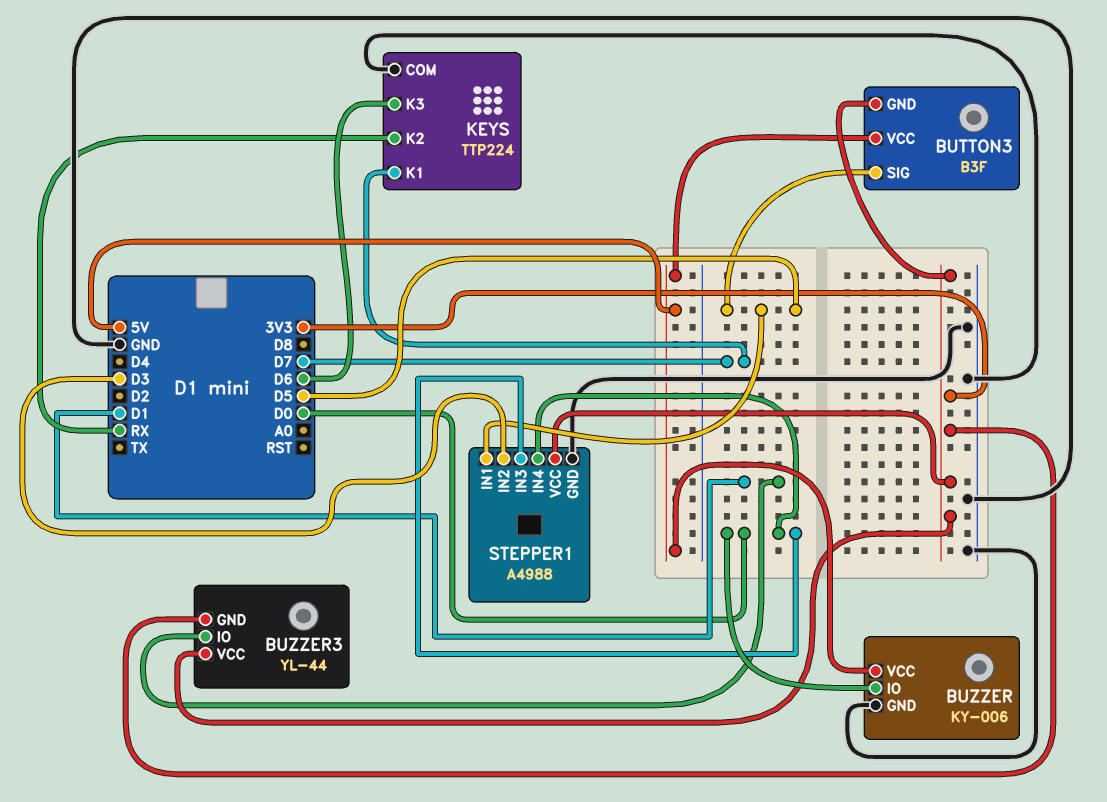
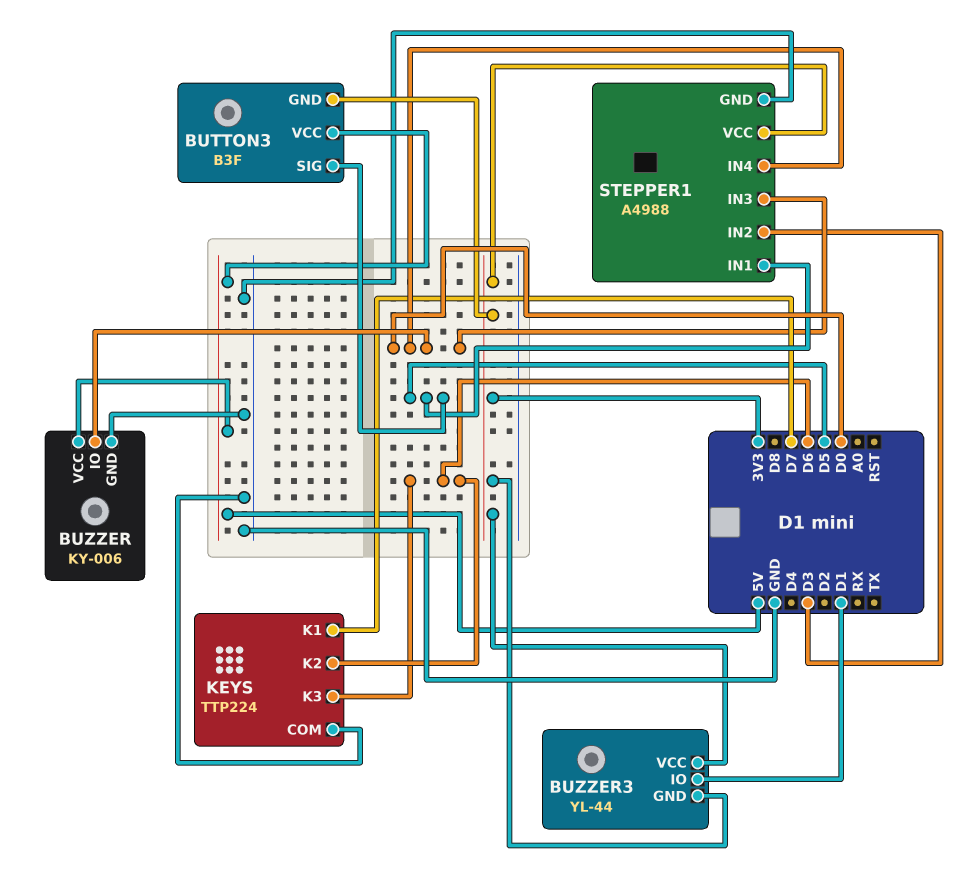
KEYS pin K2: RX -> D6

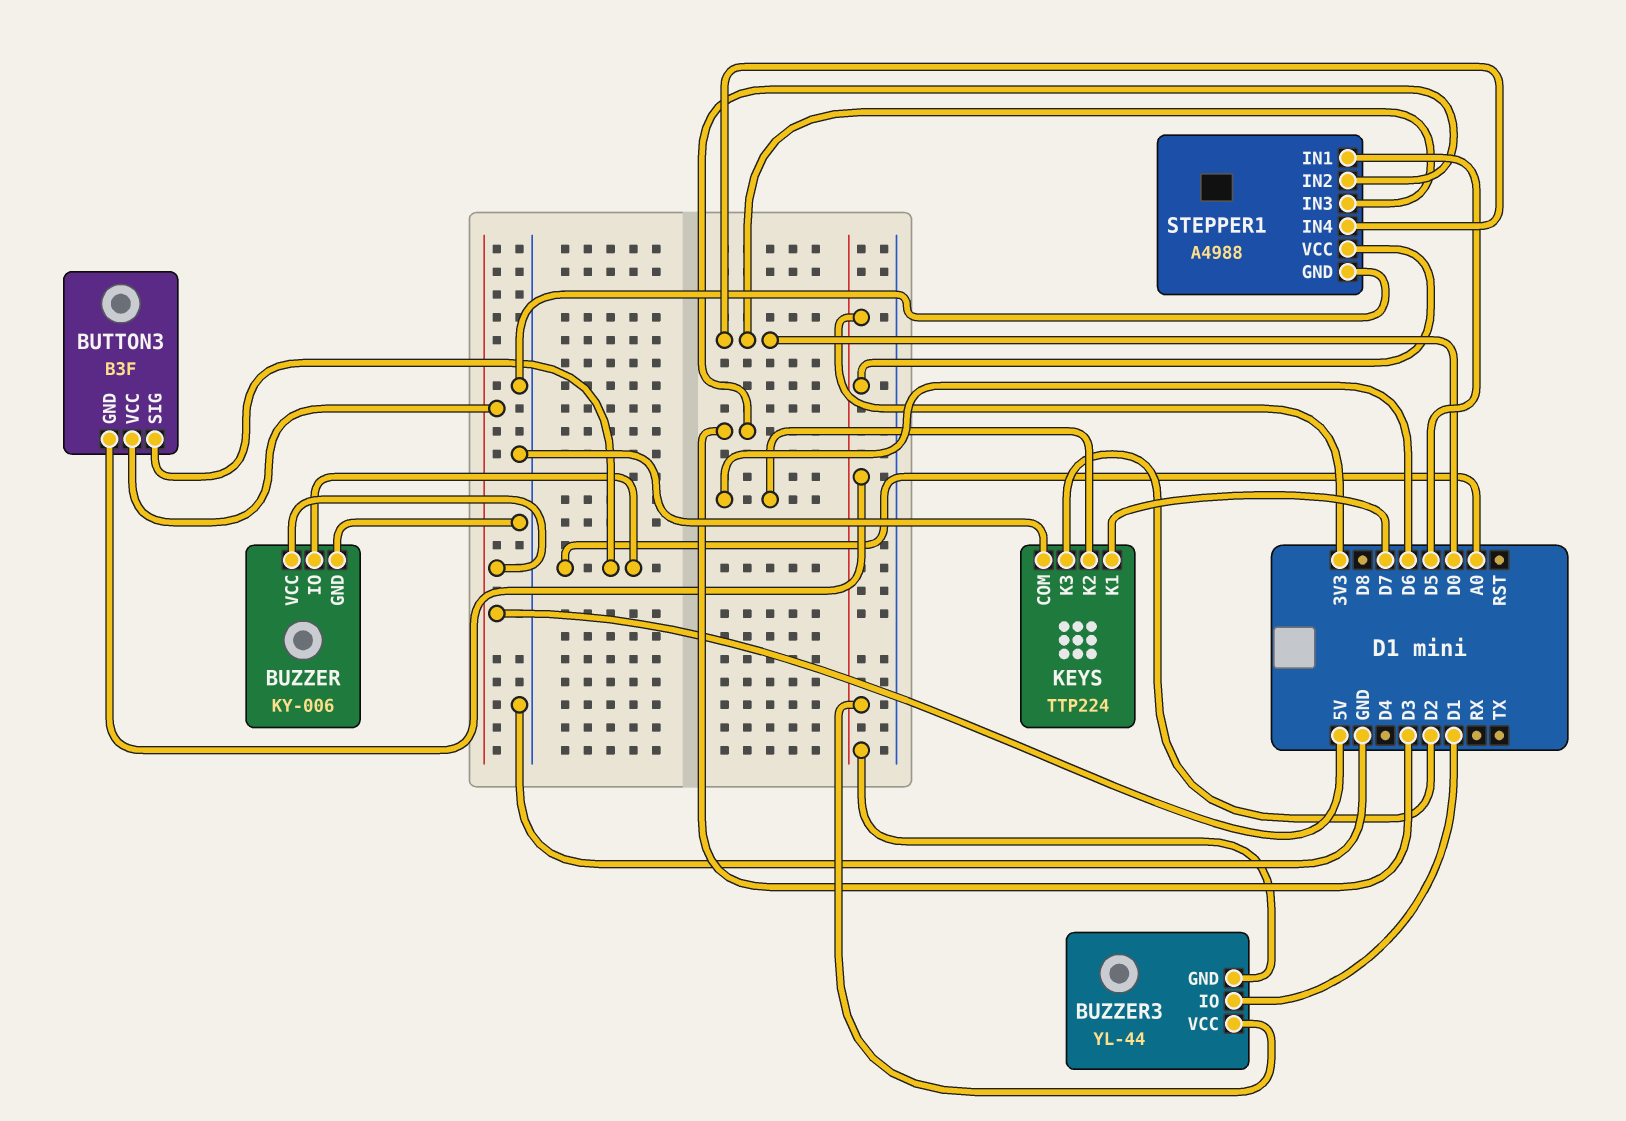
BUTTON3 pin SIG: D5 -> A0
BUZZER pin IO: D0 -> A0
KEYS pin K3: D6 -> D2

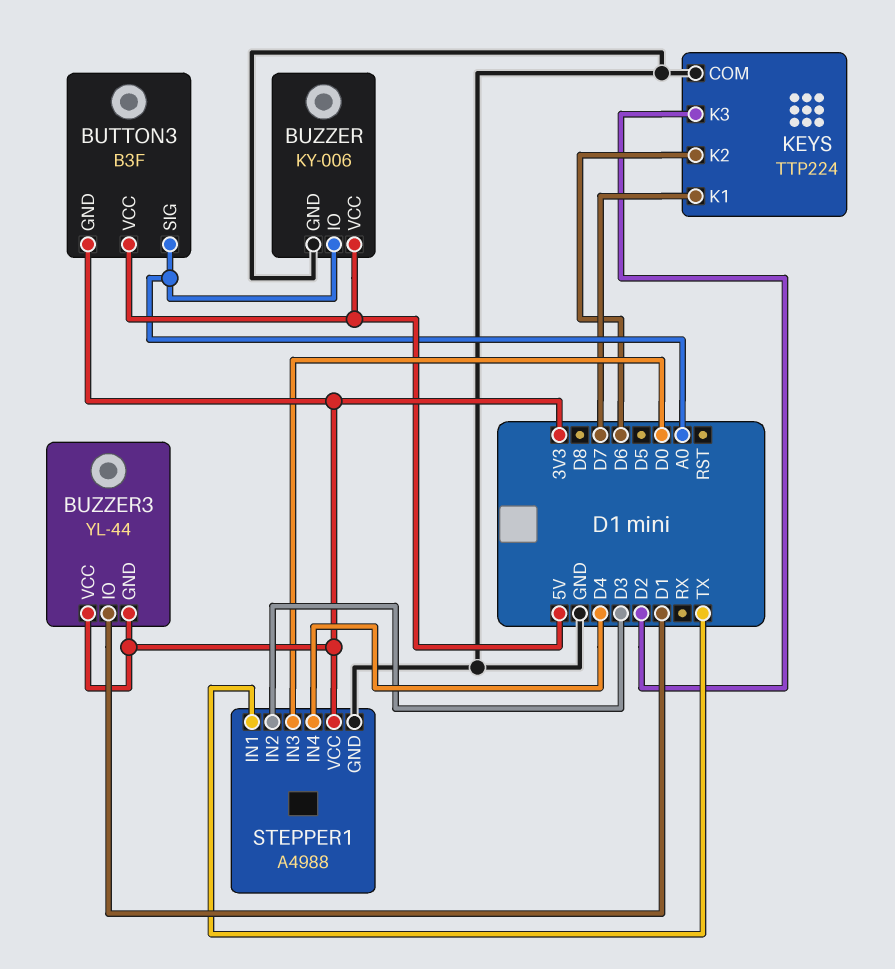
STEPPER1 pin IN1: D5 -> TX
STEPPER1 pin IN4: D0 -> D4

